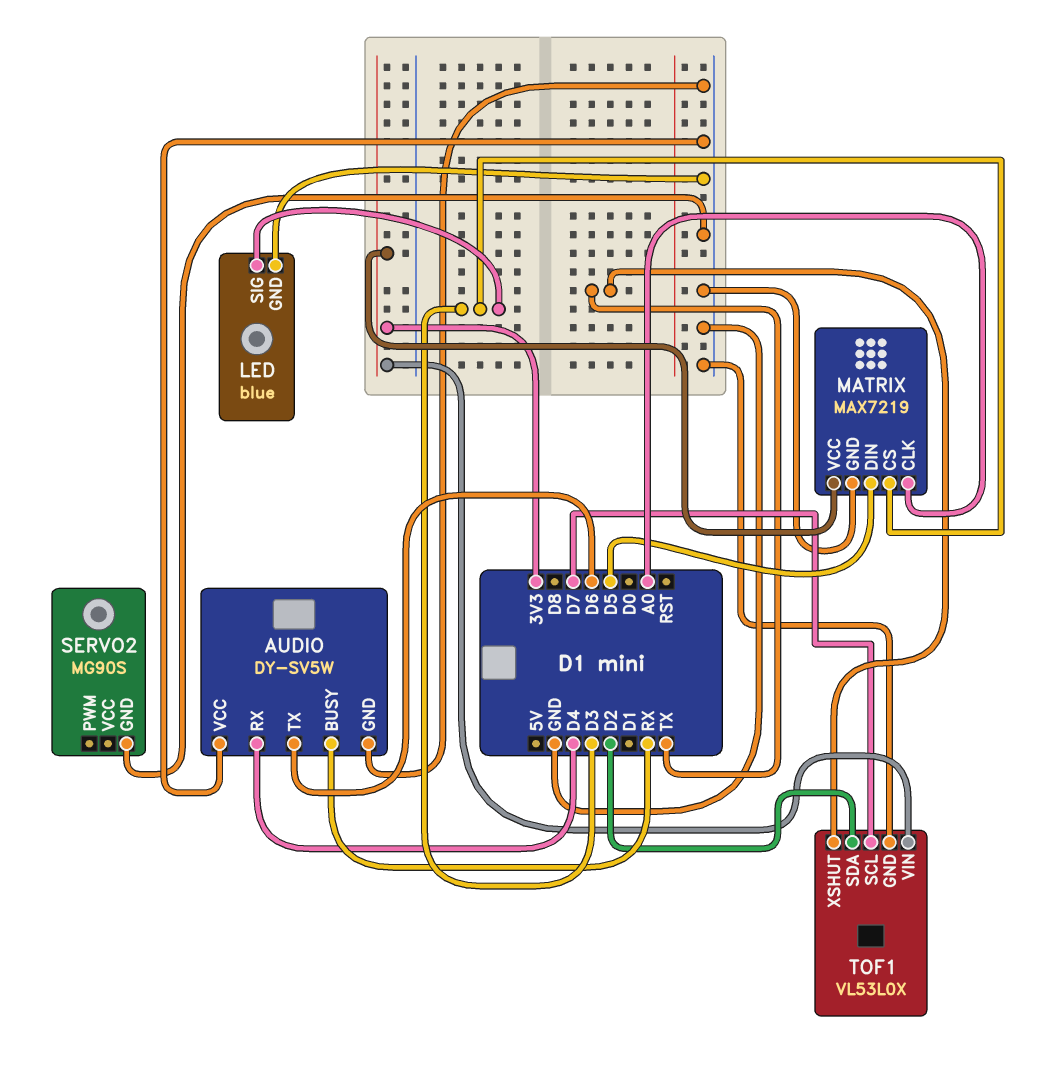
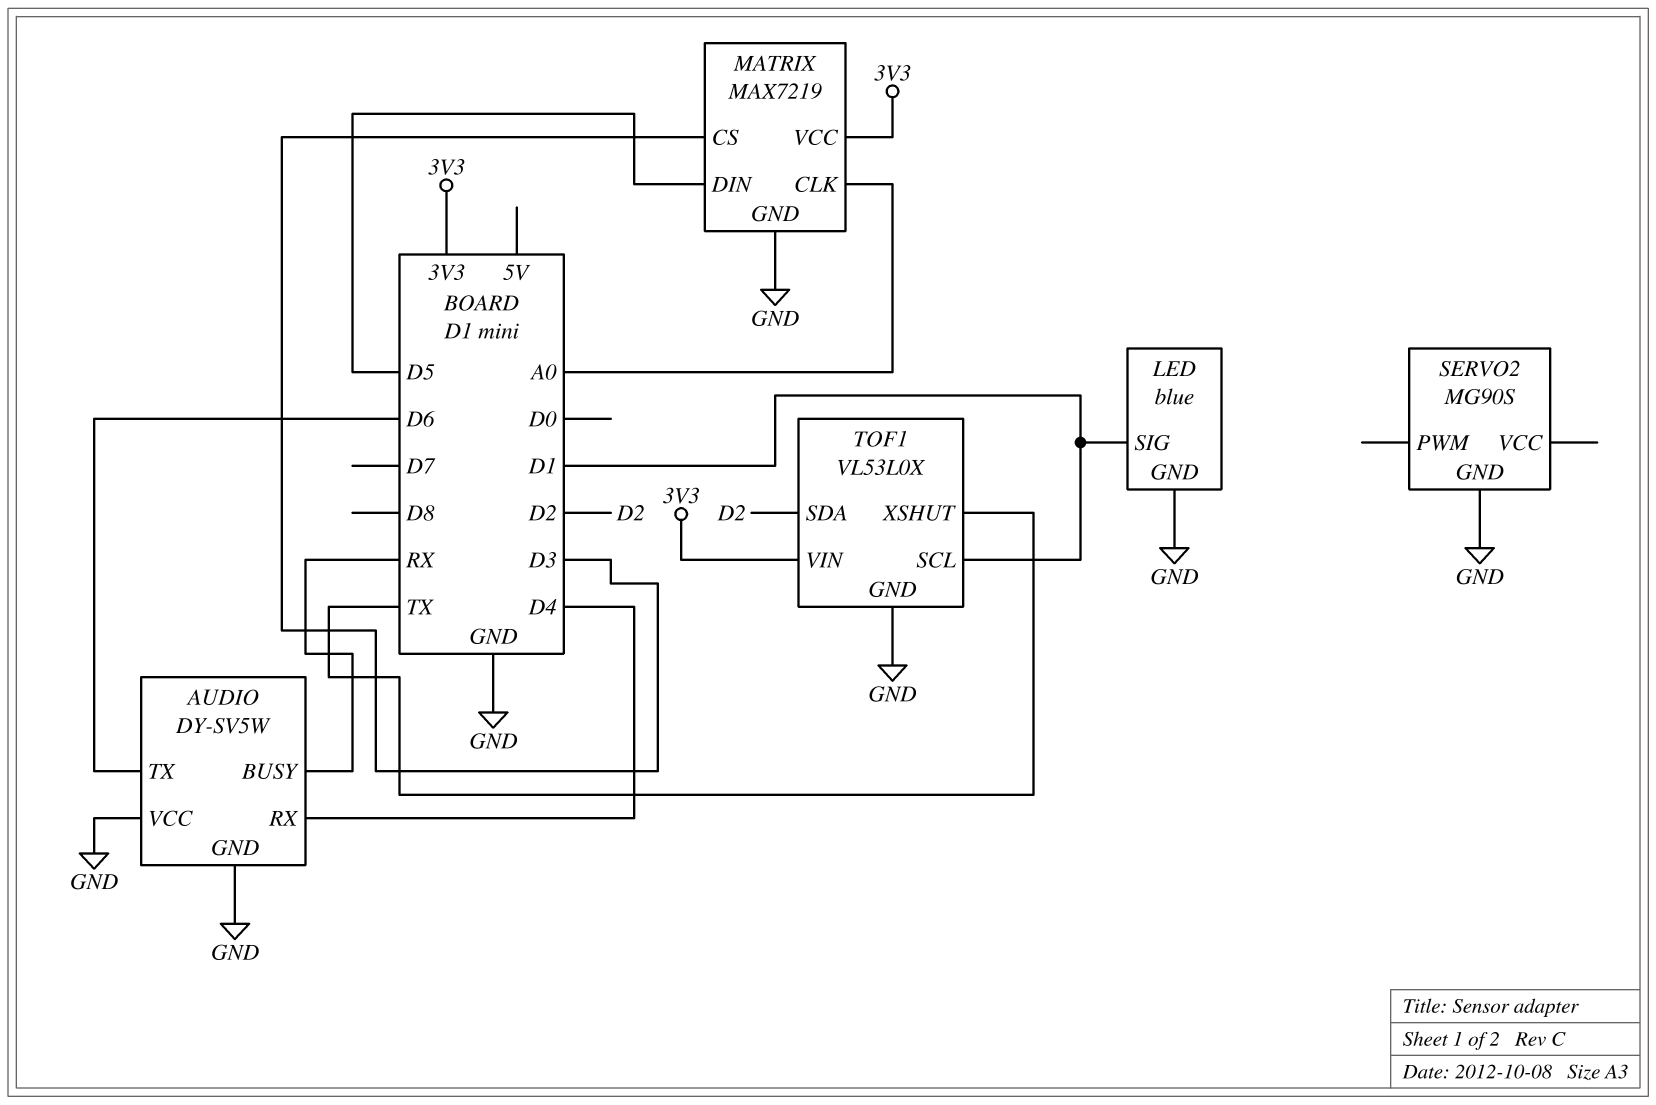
LED pin SIG: D3 -> D1
TOF1 pin SCL: D7 -> D1

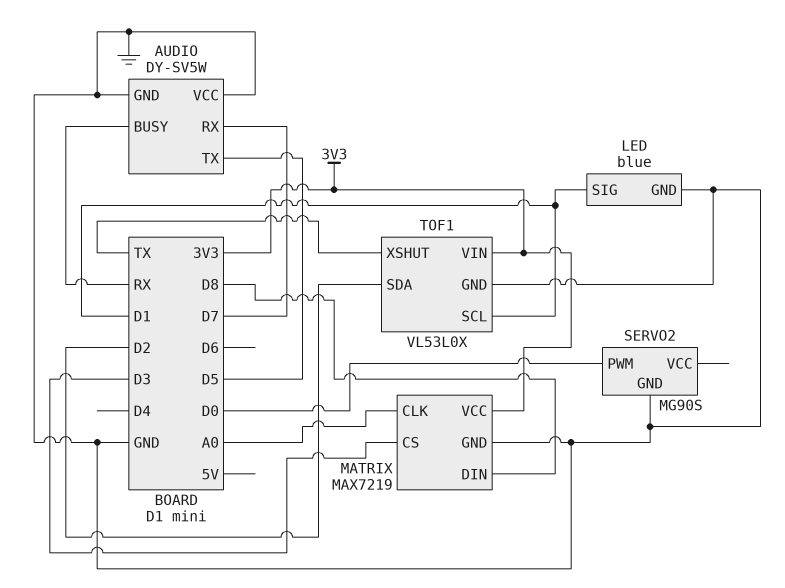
AUDIO pin RX: D4 -> D7
AUDIO pin TX: D6 -> D5
MATRIX pin DIN: D5 -> D8
SERVO2 pin PWM: none -> D0

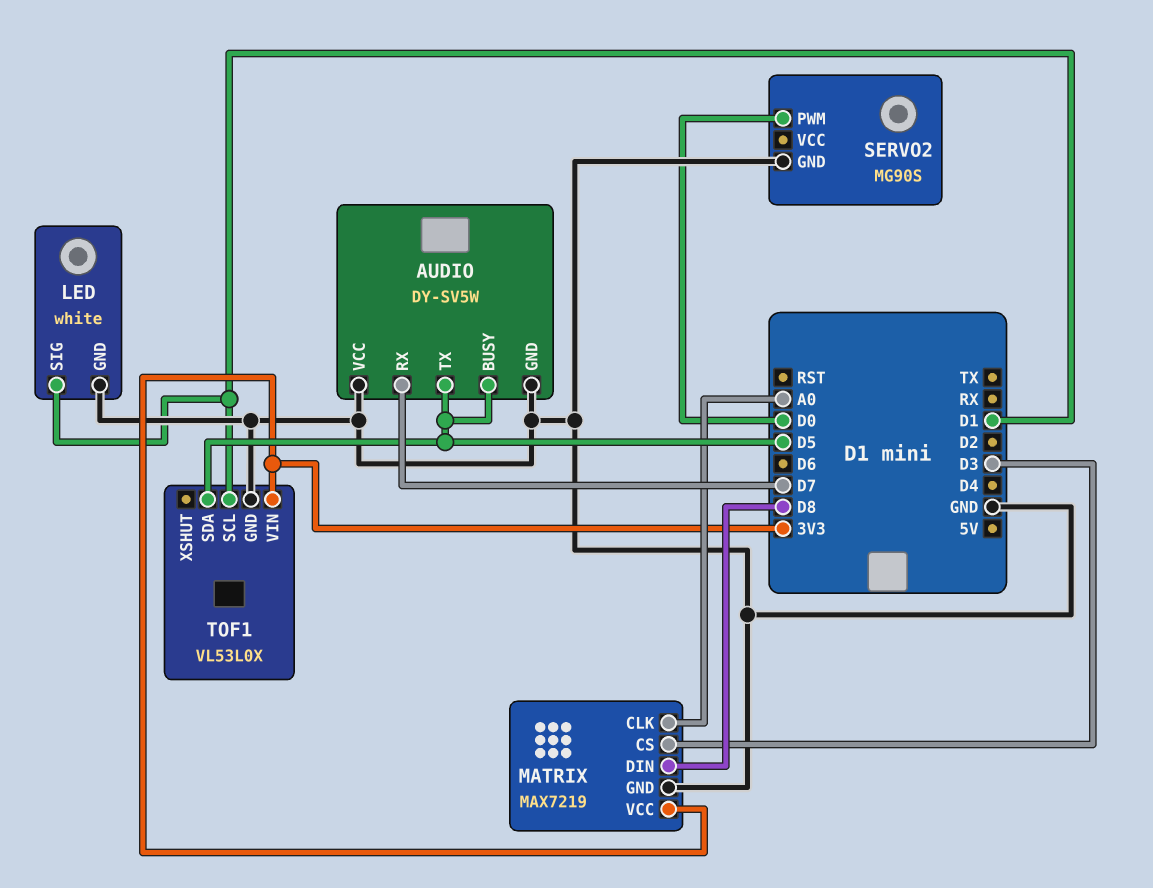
AUDIO pin BUSY: RX -> D5
LED: blue -> white
TOF1 pin SDA: D2 -> D5
TOF1 pin XSHUT: TX -> none

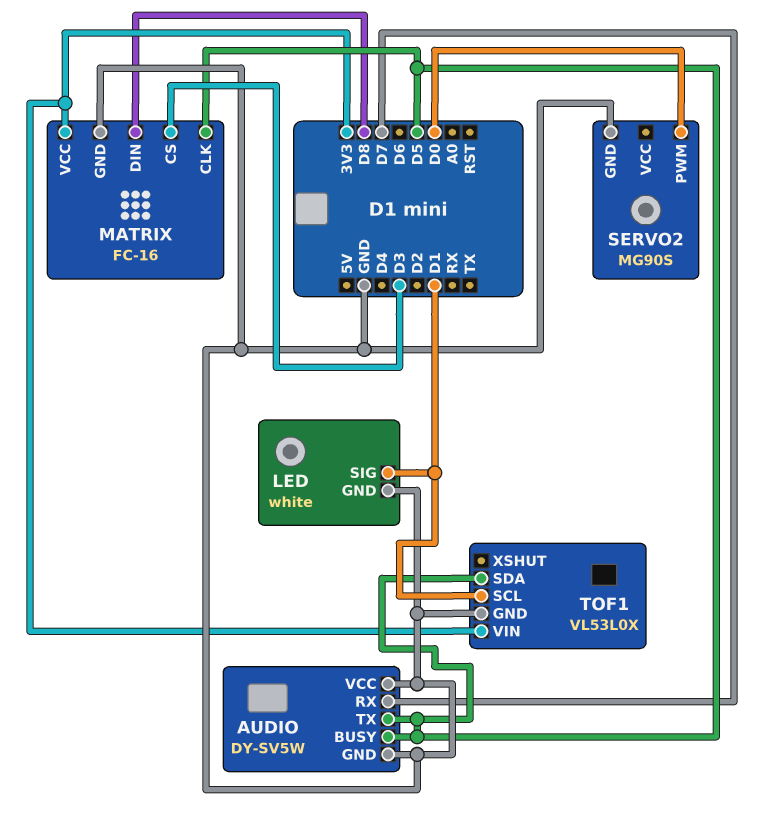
MATRIX: MAX7219 -> FC-16
MATRIX pin CLK: A0 -> D5

